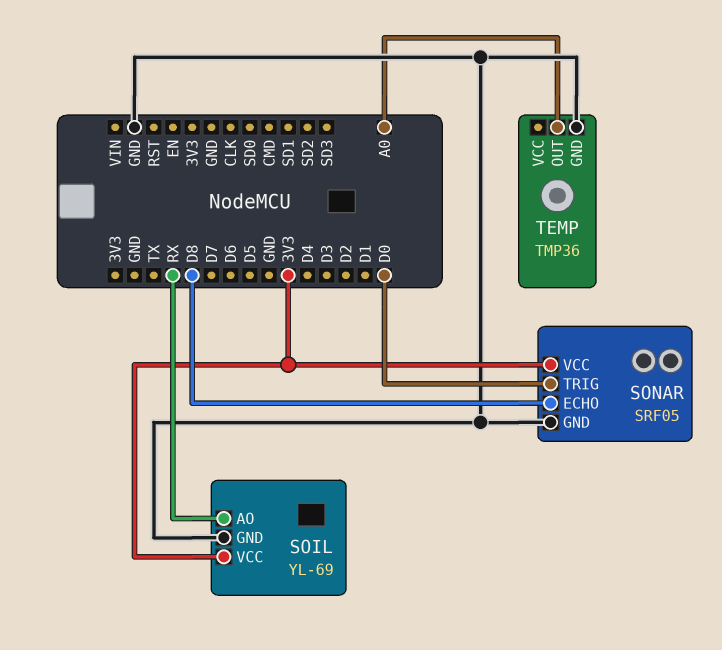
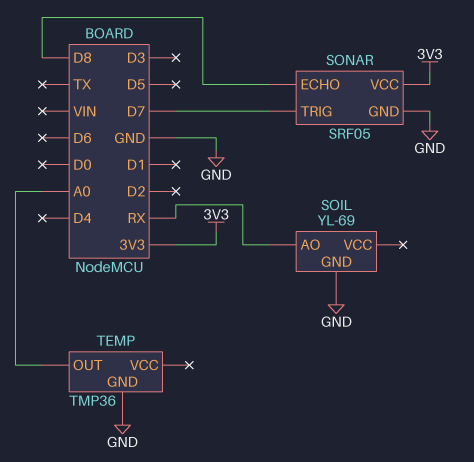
SOIL pin VCC: 3V3 -> none
SONAR pin TRIG: D0 -> D7

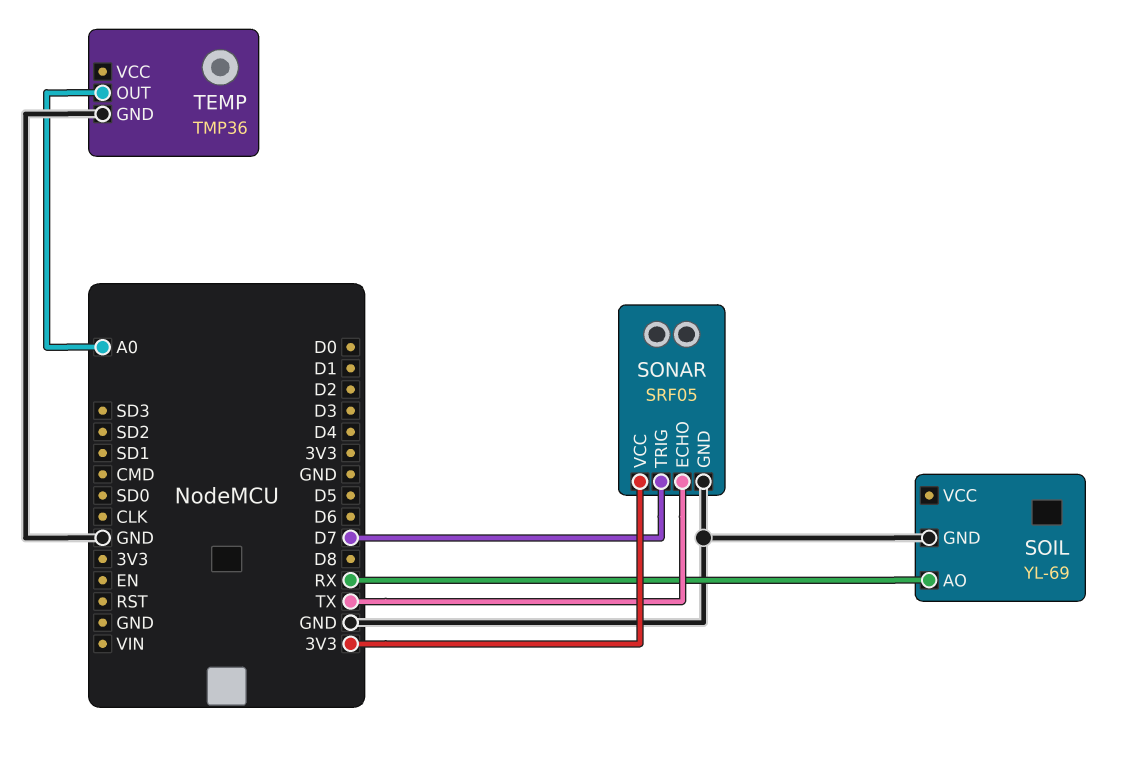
SONAR pin ECHO: D8 -> TX

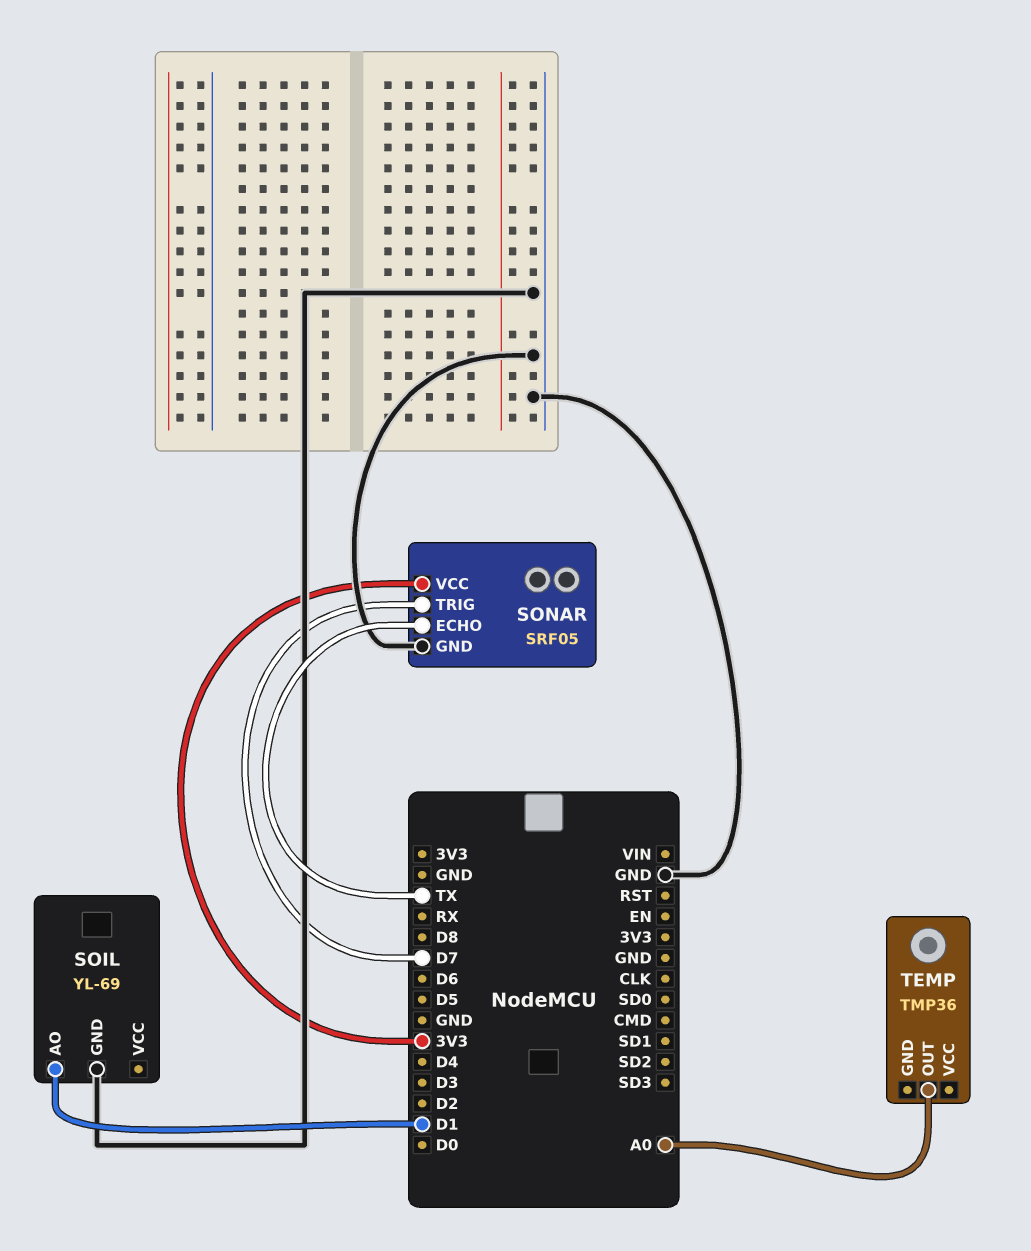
SOIL pin AO: RX -> D1
TEMP pin GND: GND -> none

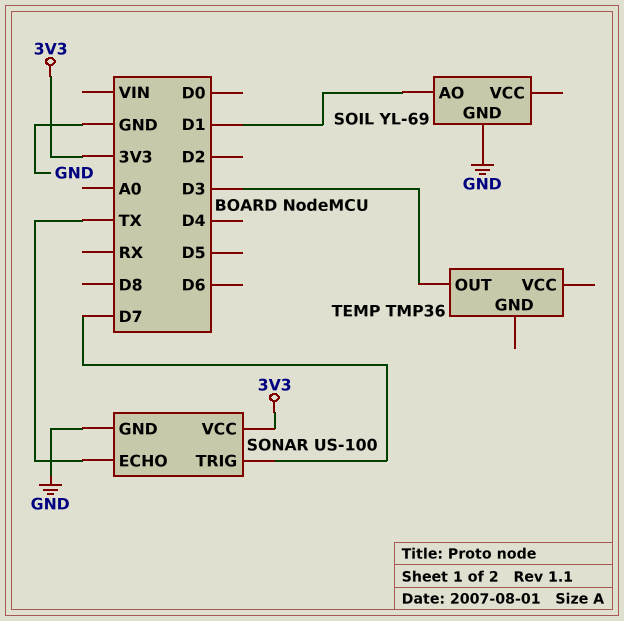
SONAR: SRF05 -> US-100
TEMP pin OUT: A0 -> D3

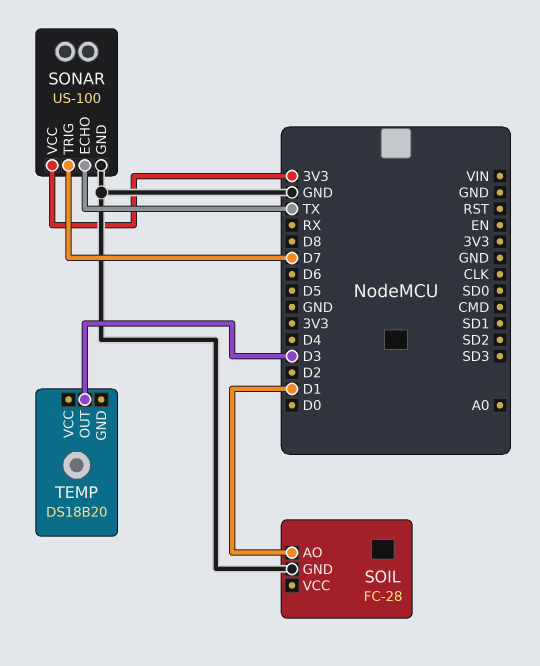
SOIL: YL-69 -> FC-28
TEMP: TMP36 -> DS18B20

